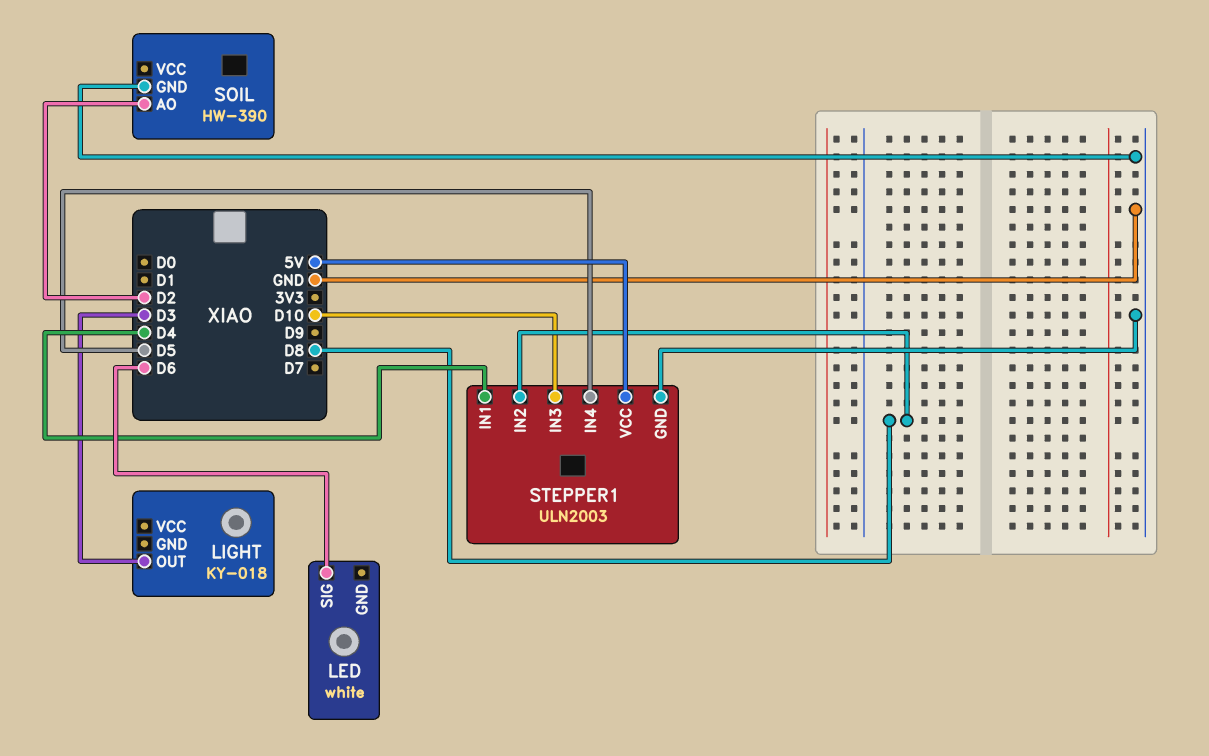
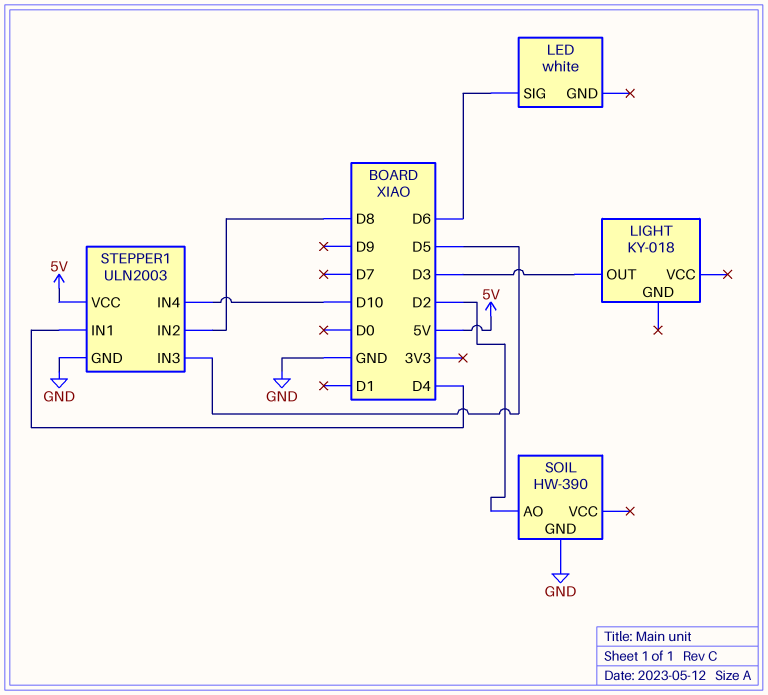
STEPPER1 pin IN3: D10 -> D5
STEPPER1 pin IN4: D5 -> D10

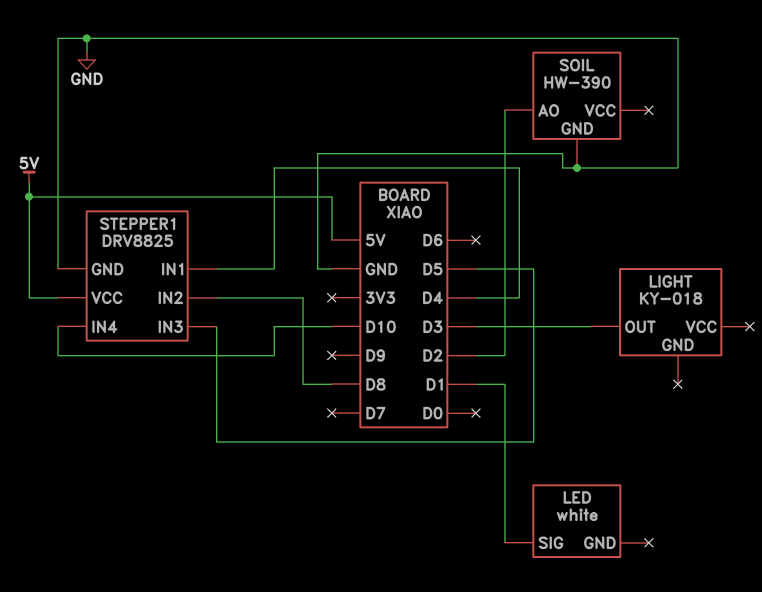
LED pin SIG: D6 -> D1
STEPPER1: ULN2003 -> DRV8825

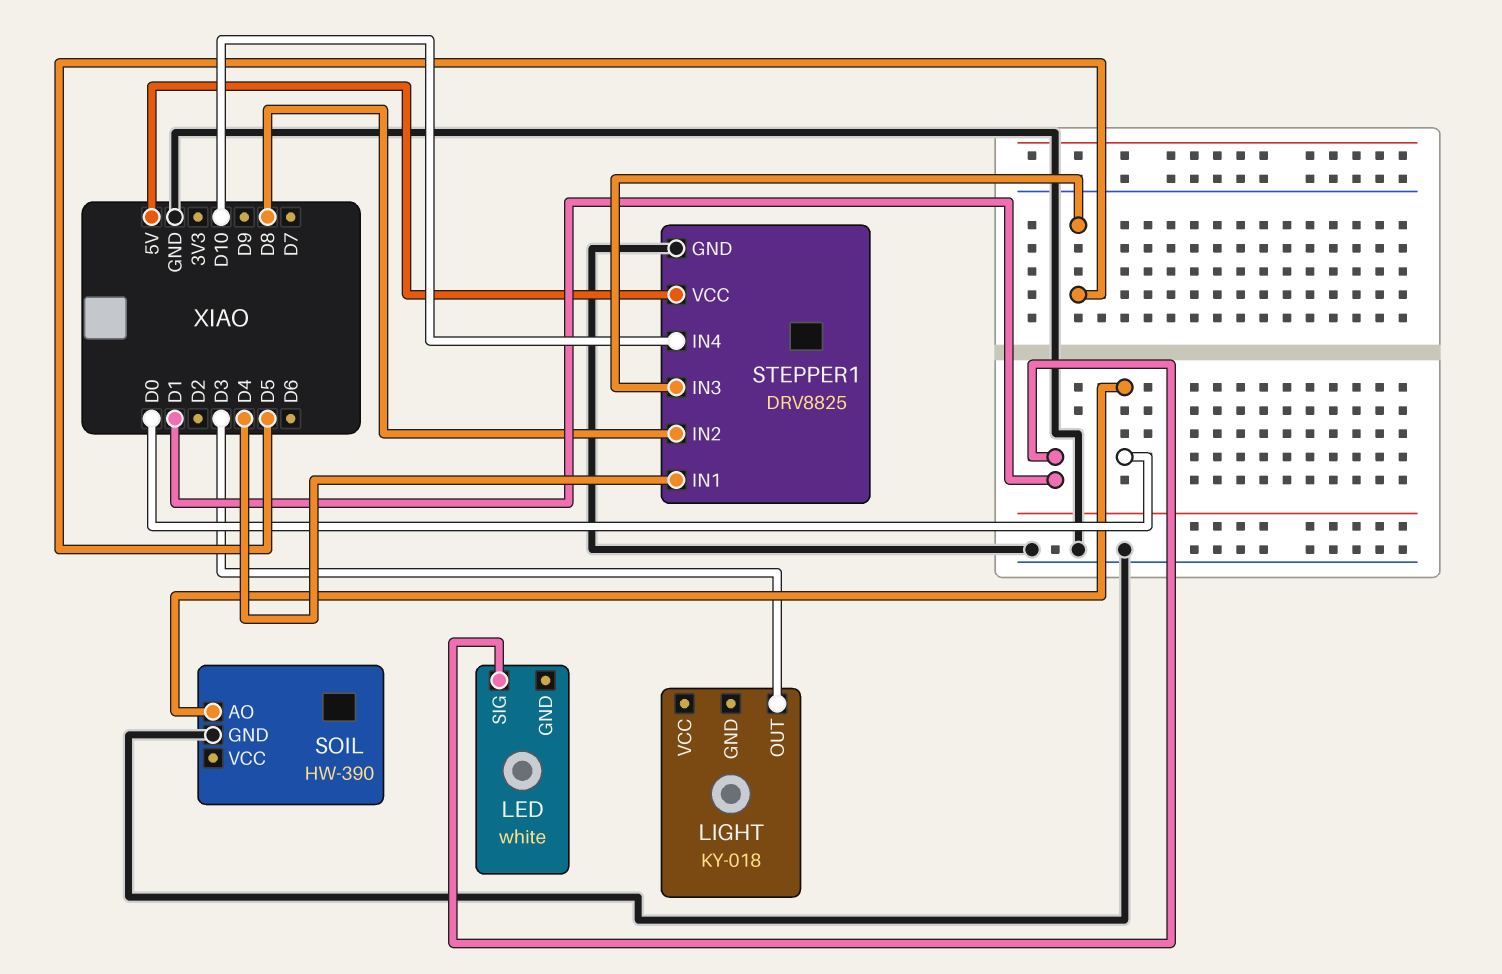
SOIL pin AO: D2 -> D0

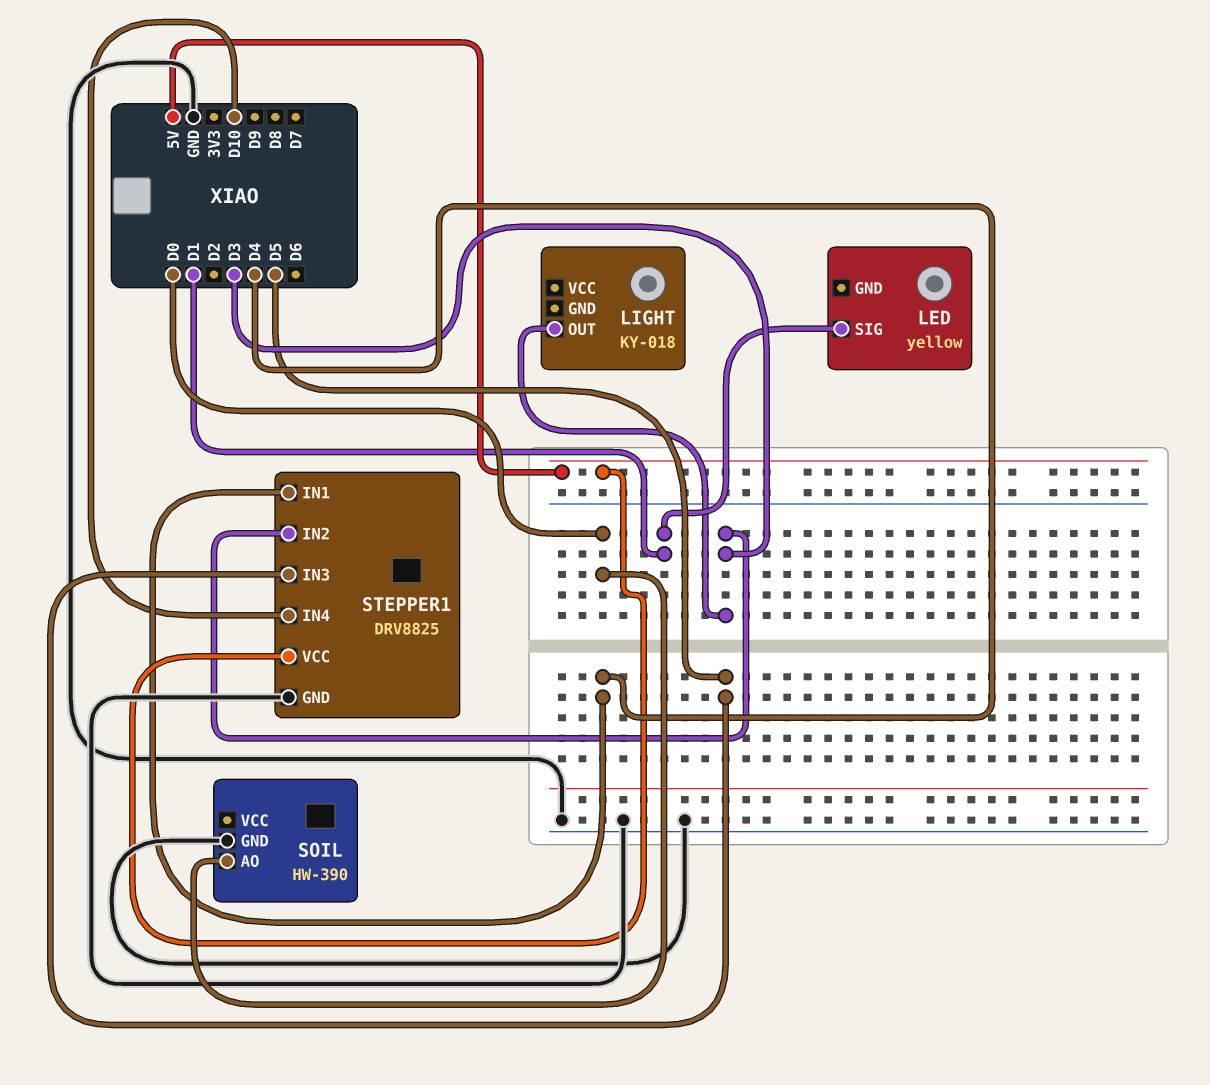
LED: white -> yellow
STEPPER1 pin IN2: D8 -> D3

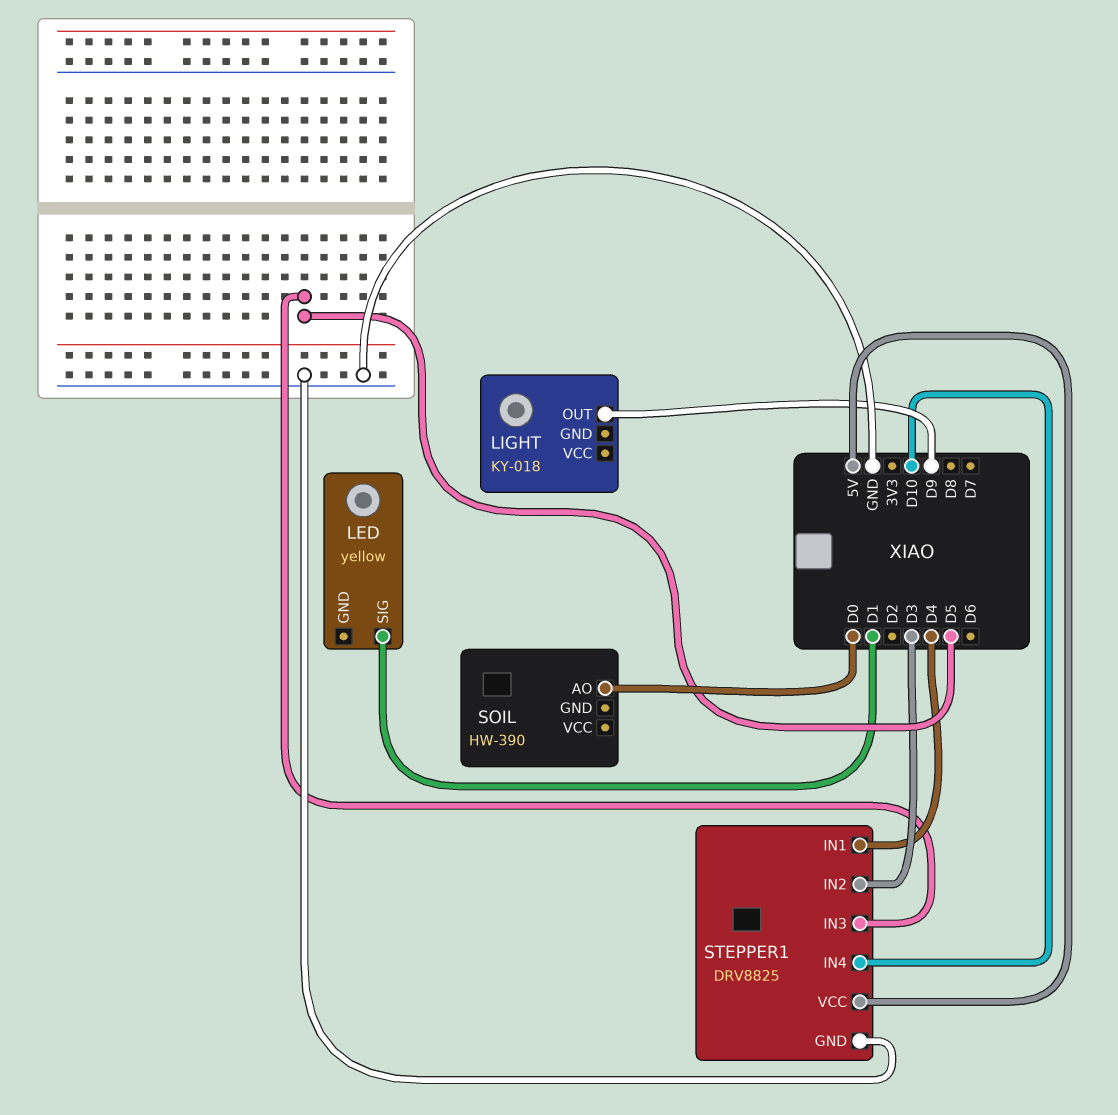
LIGHT pin OUT: D3 -> D9
SOIL pin GND: GND -> none

